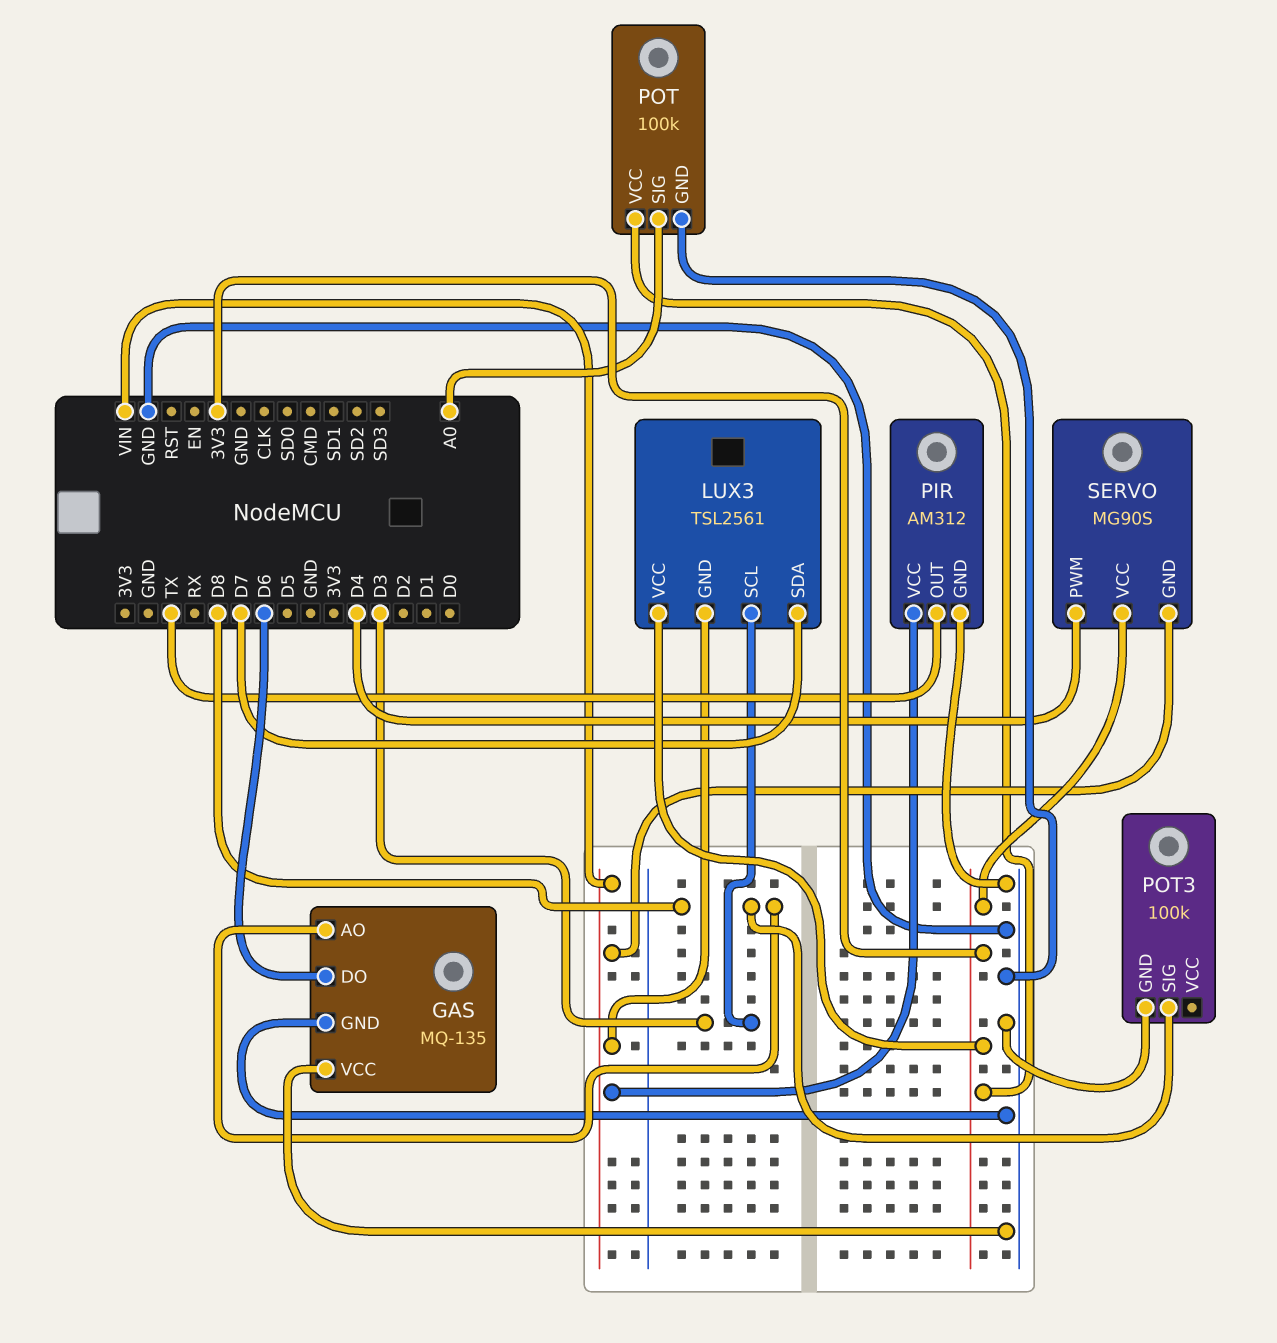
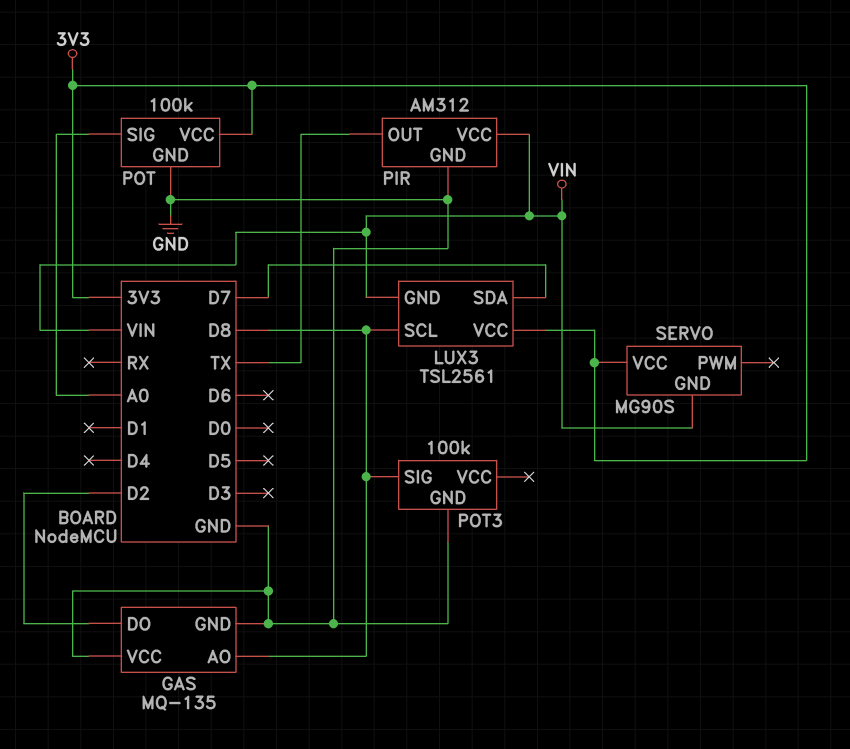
GAS pin DO: D6 -> D2
LUX3 pin SCL: D3 -> D8
SERVO pin PWM: D4 -> none

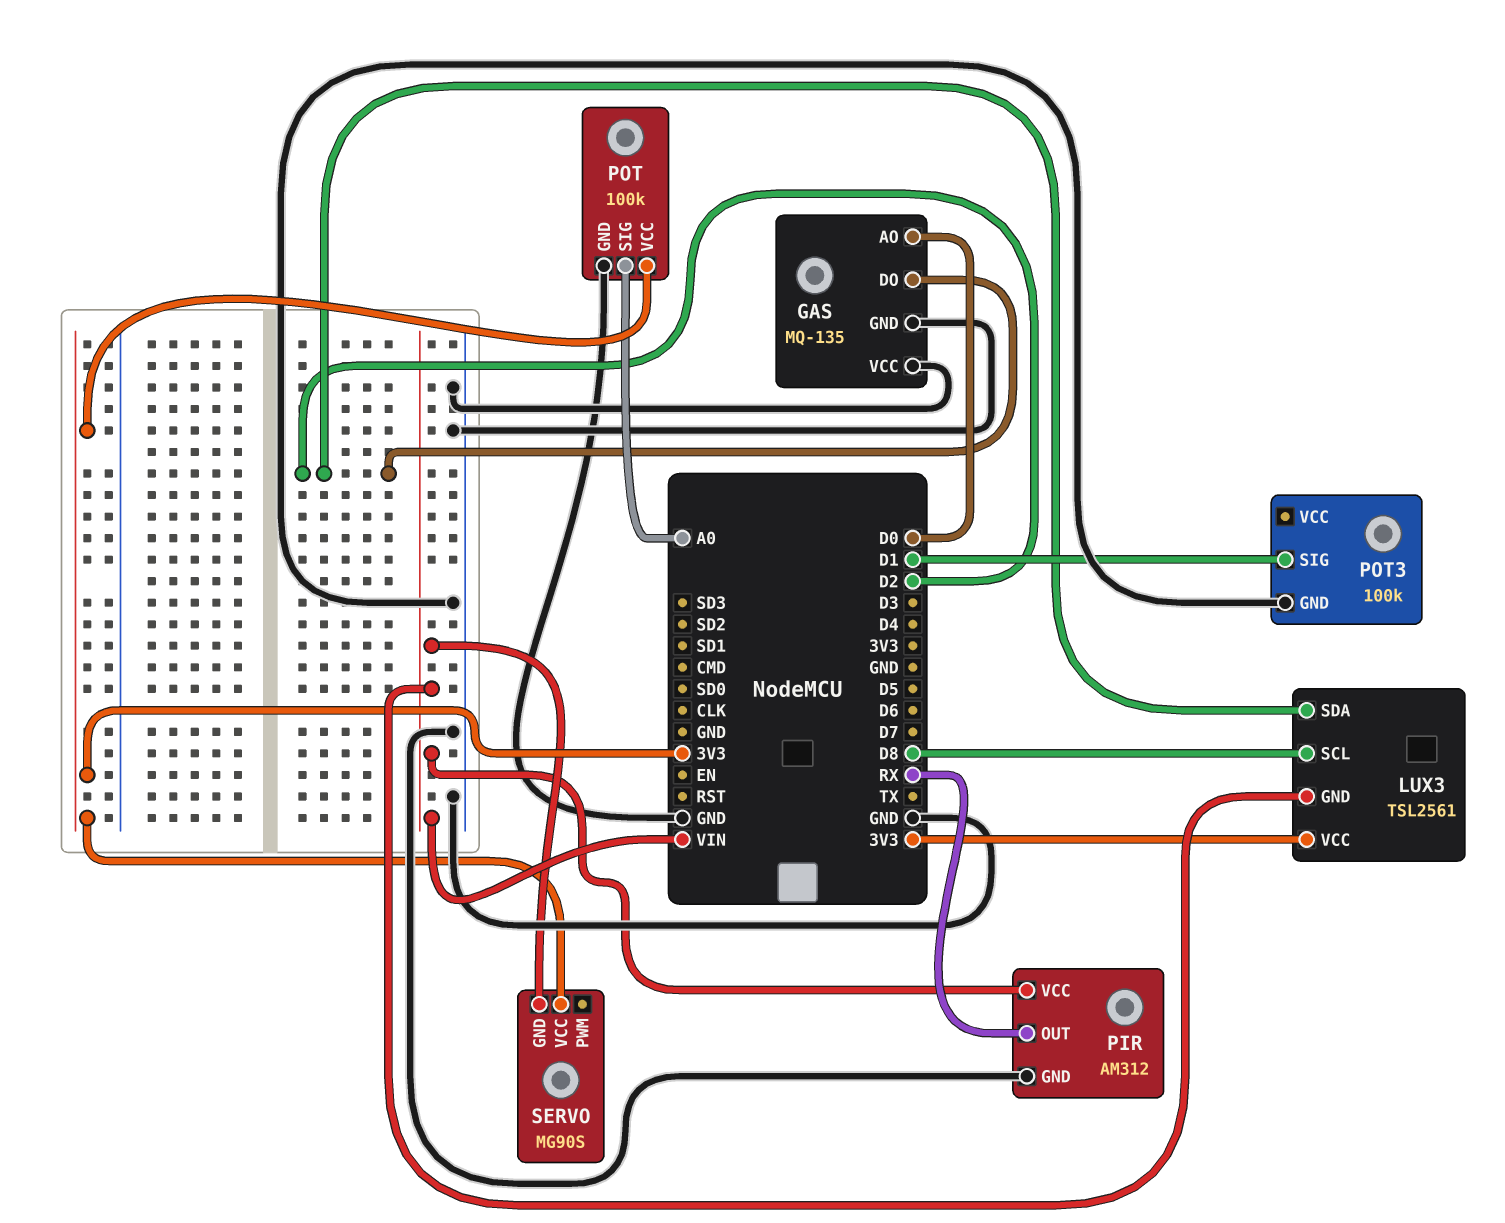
GAS pin AO: D8 -> D0
LUX3 pin SDA: D7 -> D2
PIR pin OUT: TX -> RX
POT3 pin SIG: D8 -> D1

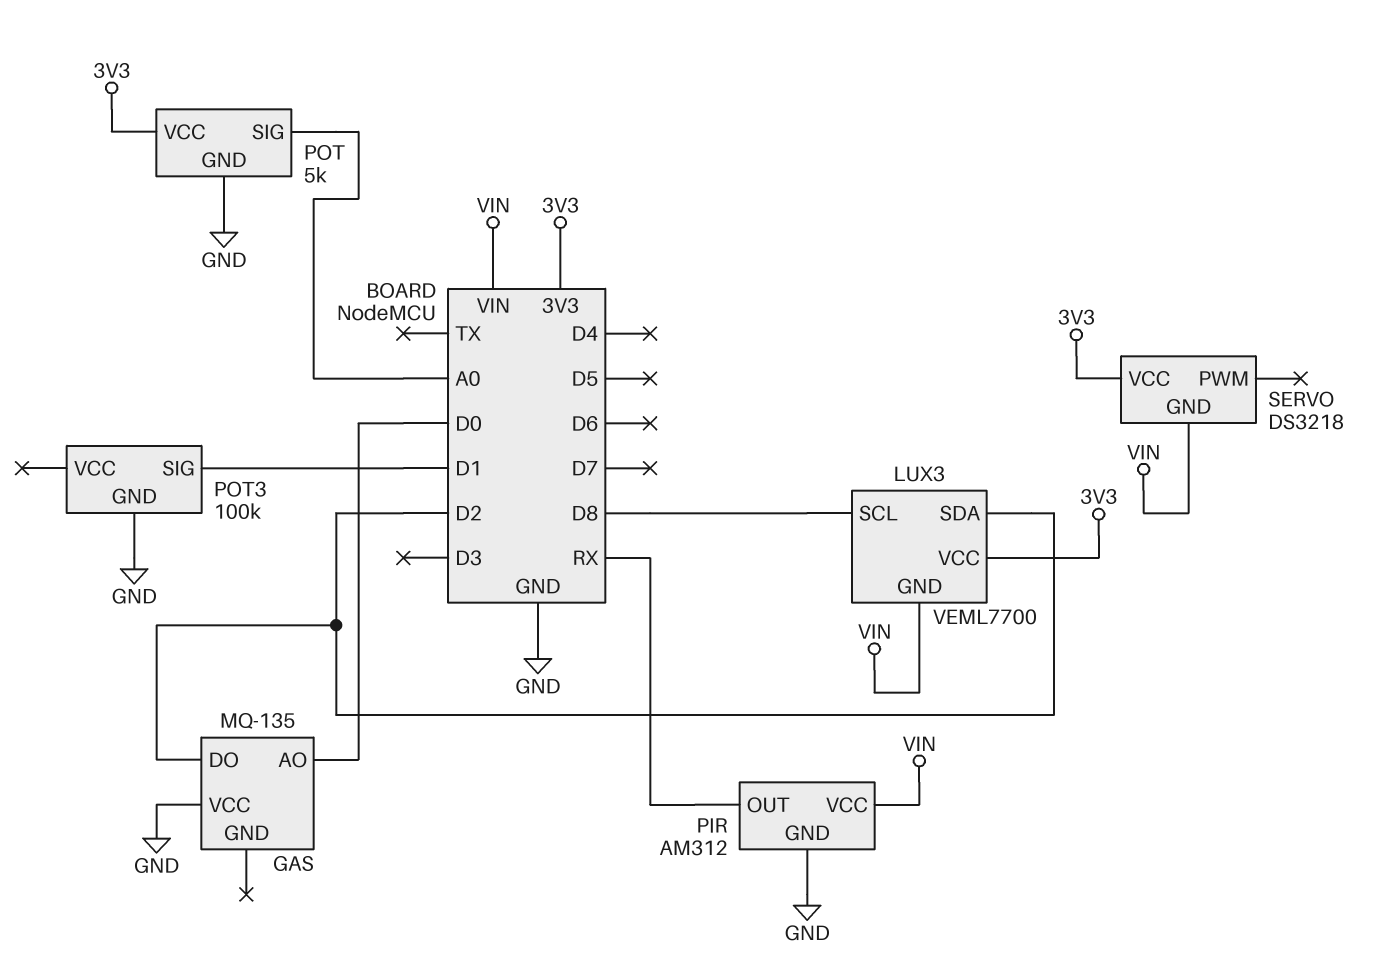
GAS pin GND: GND -> none
LUX3: TSL2561 -> VEML7700
POT: 100k -> 5k
SERVO: MG90S -> DS3218

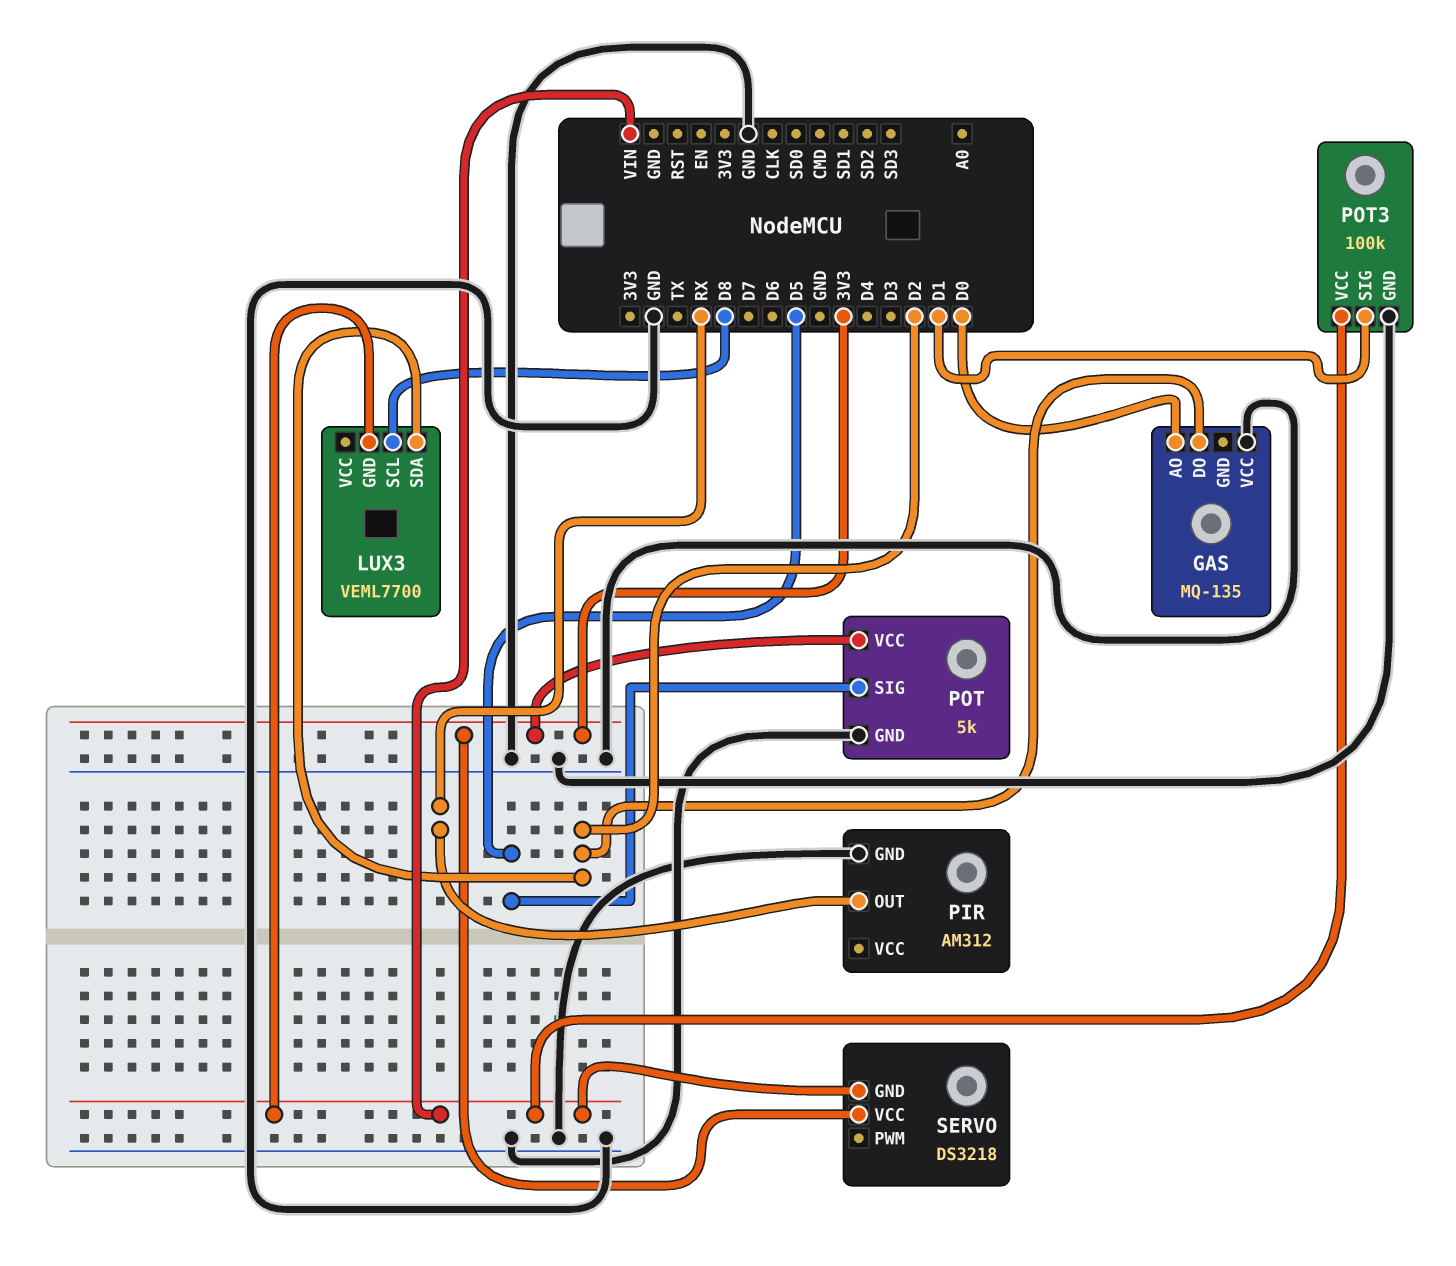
LUX3 pin VCC: 3V3 -> none
PIR pin VCC: VIN -> none
POT pin SIG: A0 -> D5
POT3 pin VCC: none -> VIN

